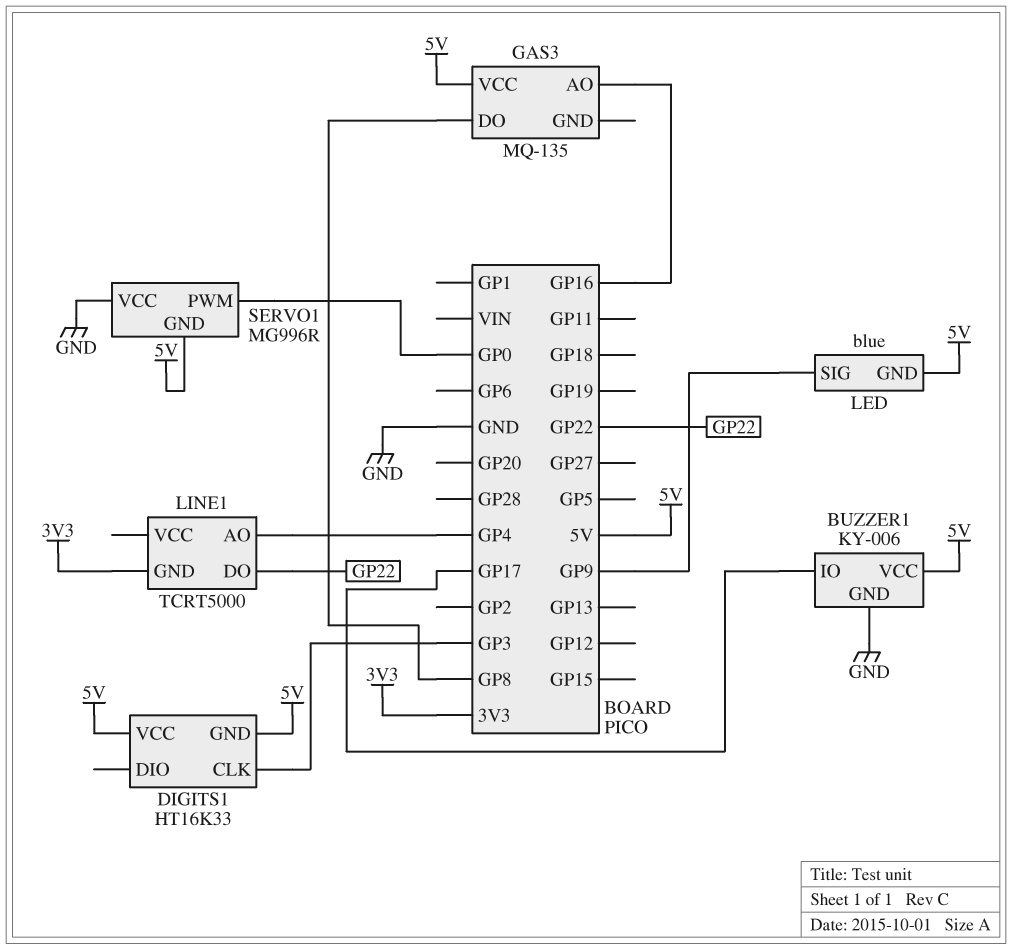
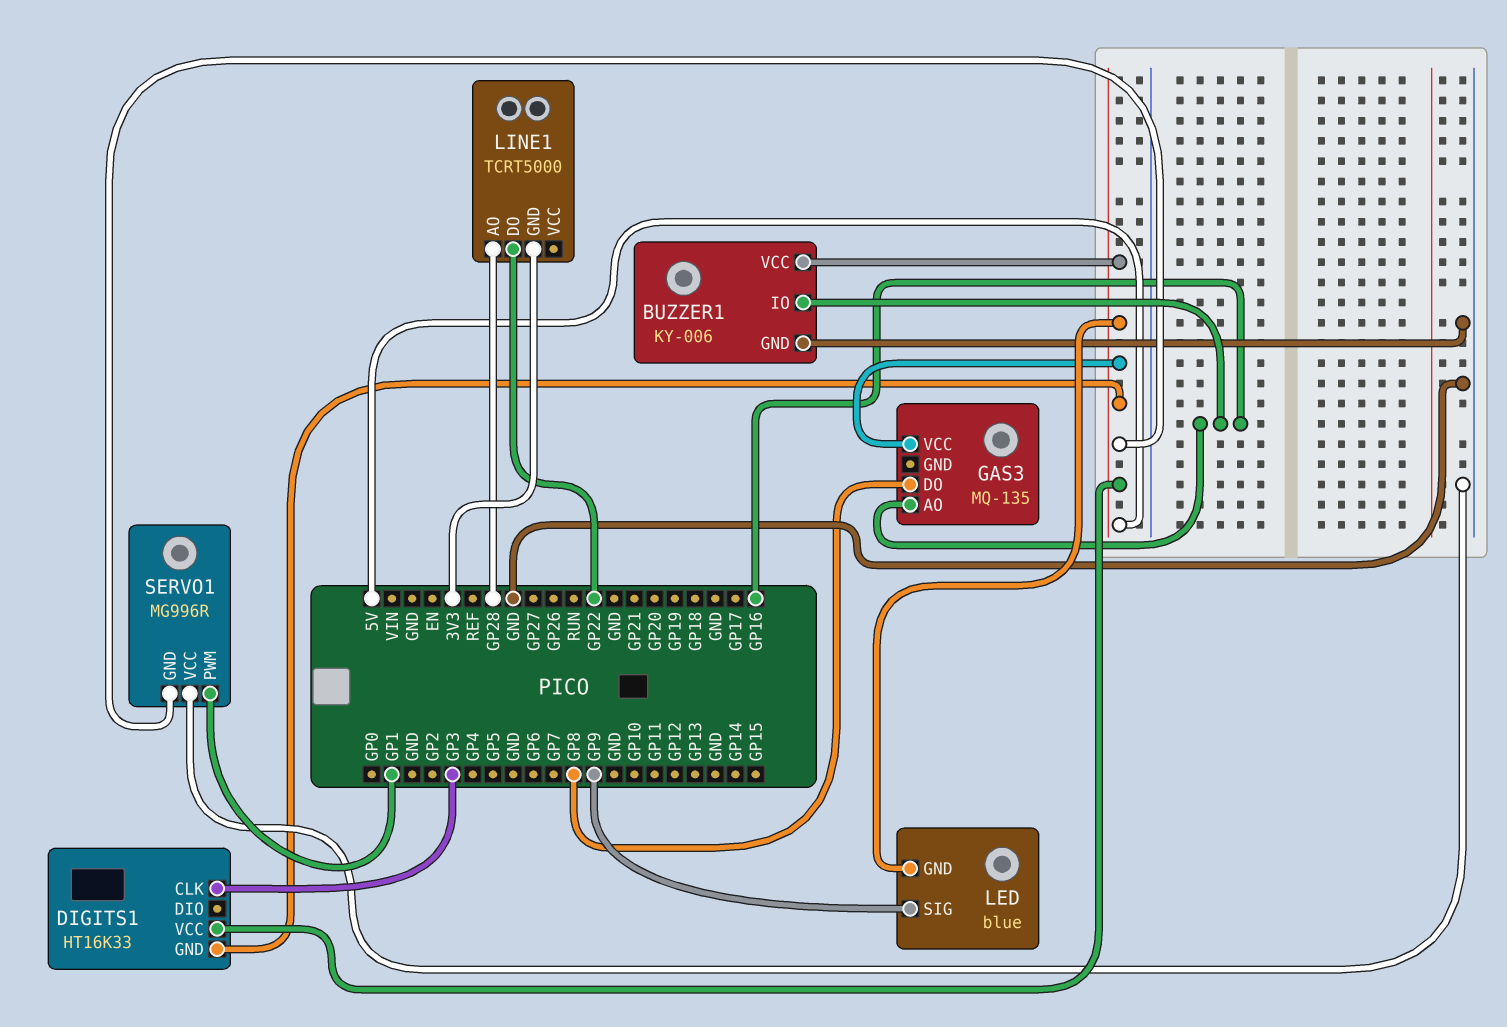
BUZZER1 pin IO: GP17 -> GP16
LINE1 pin AO: GP4 -> GP28
SERVO1 pin PWM: GP0 -> GP1

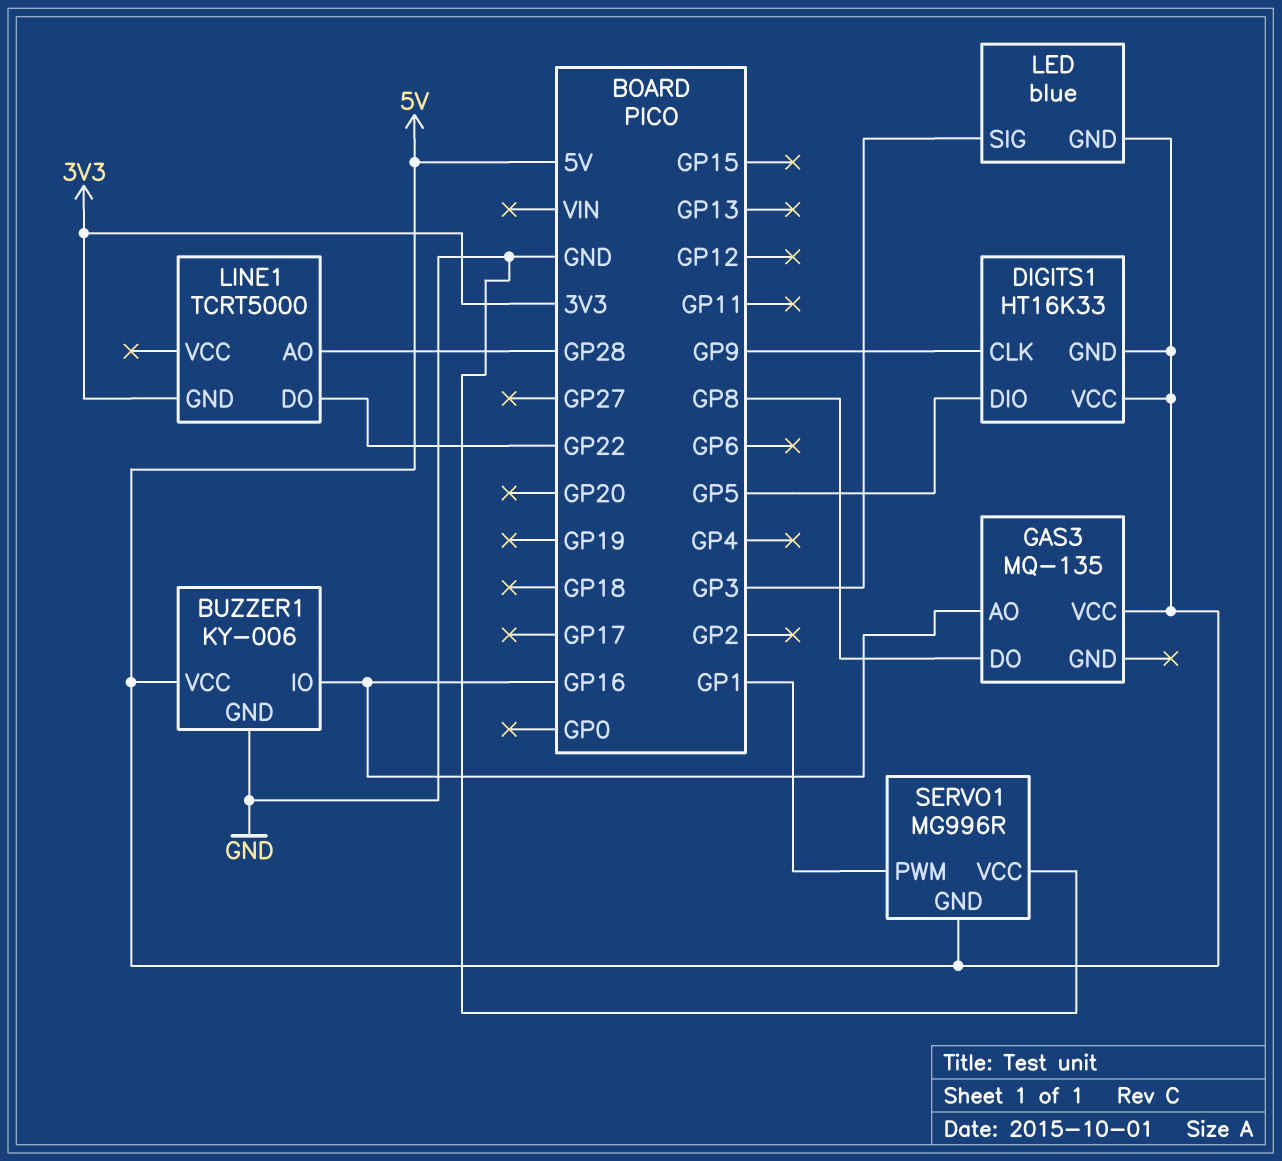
DIGITS1 pin CLK: GP3 -> GP9
DIGITS1 pin DIO: none -> GP5
LED pin SIG: GP9 -> GP3

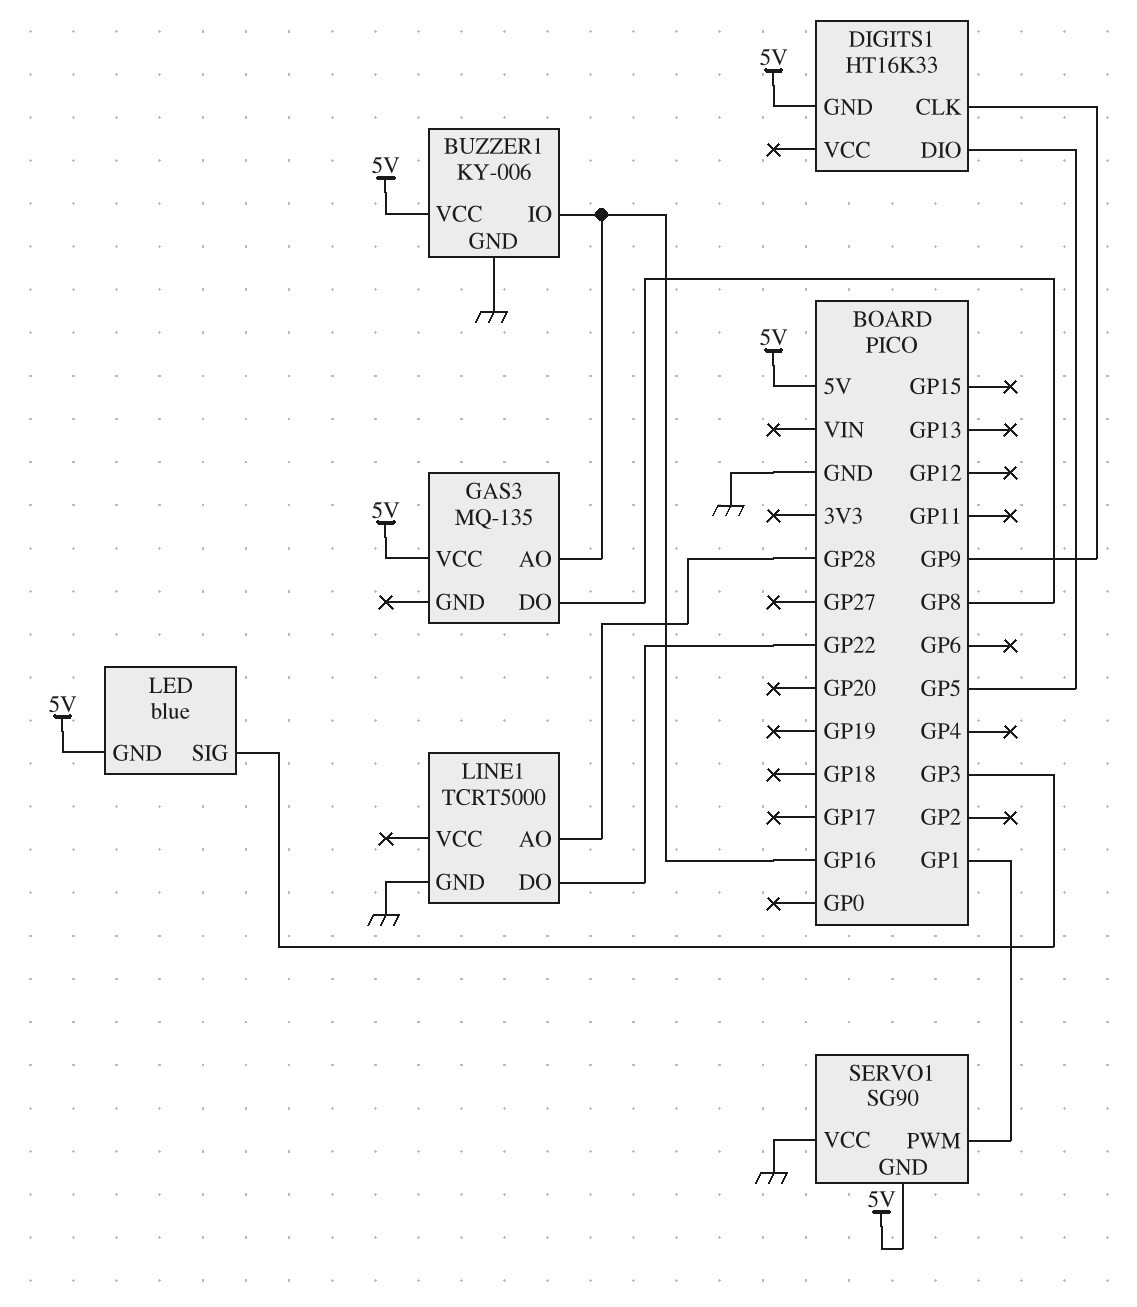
DIGITS1 pin VCC: 5V -> none
LINE1 pin GND: 3V3 -> GND
SERVO1: MG996R -> SG90

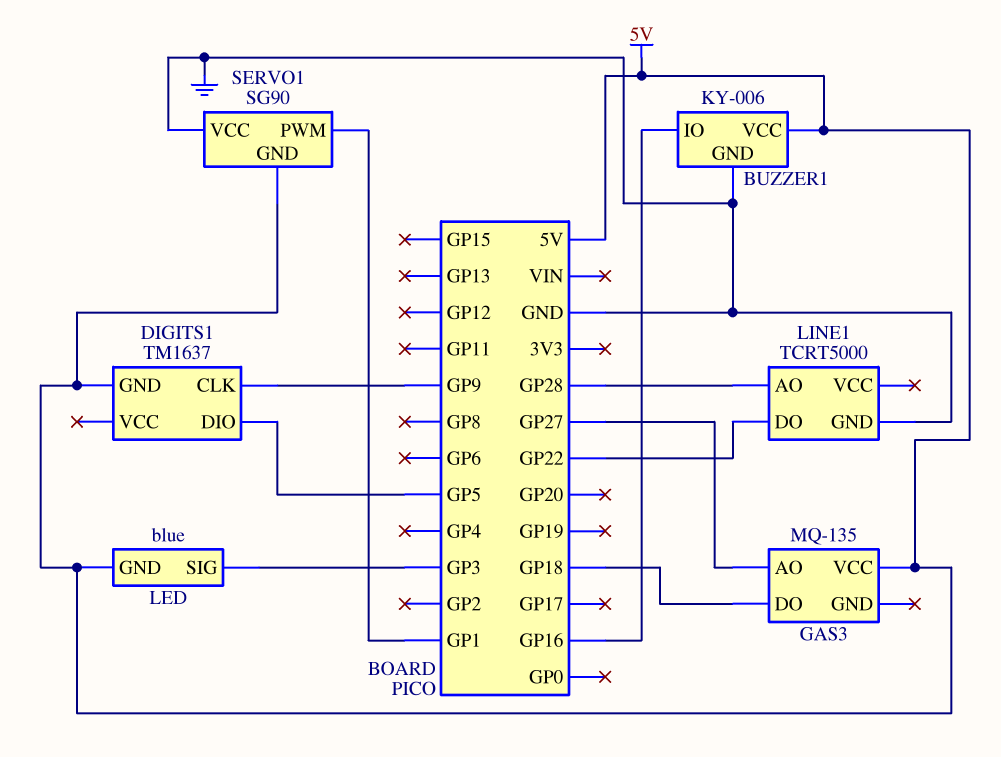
DIGITS1: HT16K33 -> TM1637
GAS3 pin AO: GP16 -> GP27
GAS3 pin DO: GP8 -> GP18

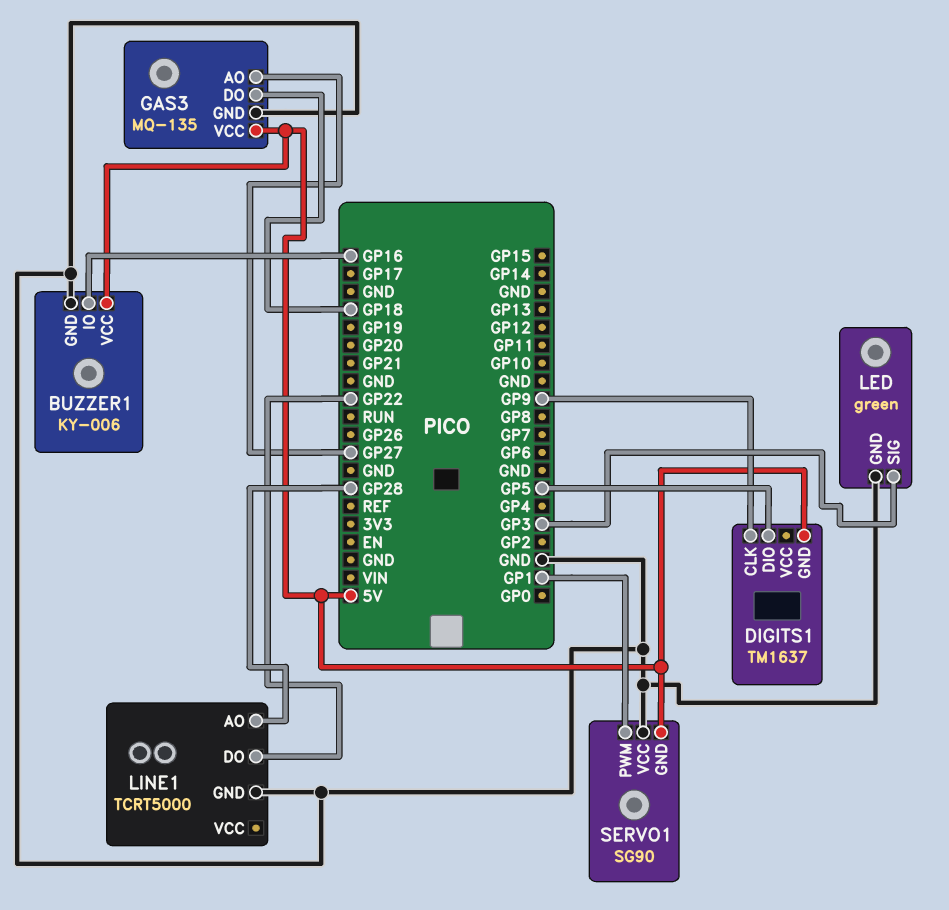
GAS3 pin GND: none -> GND
LED: blue -> green
LED pin GND: 5V -> GND

